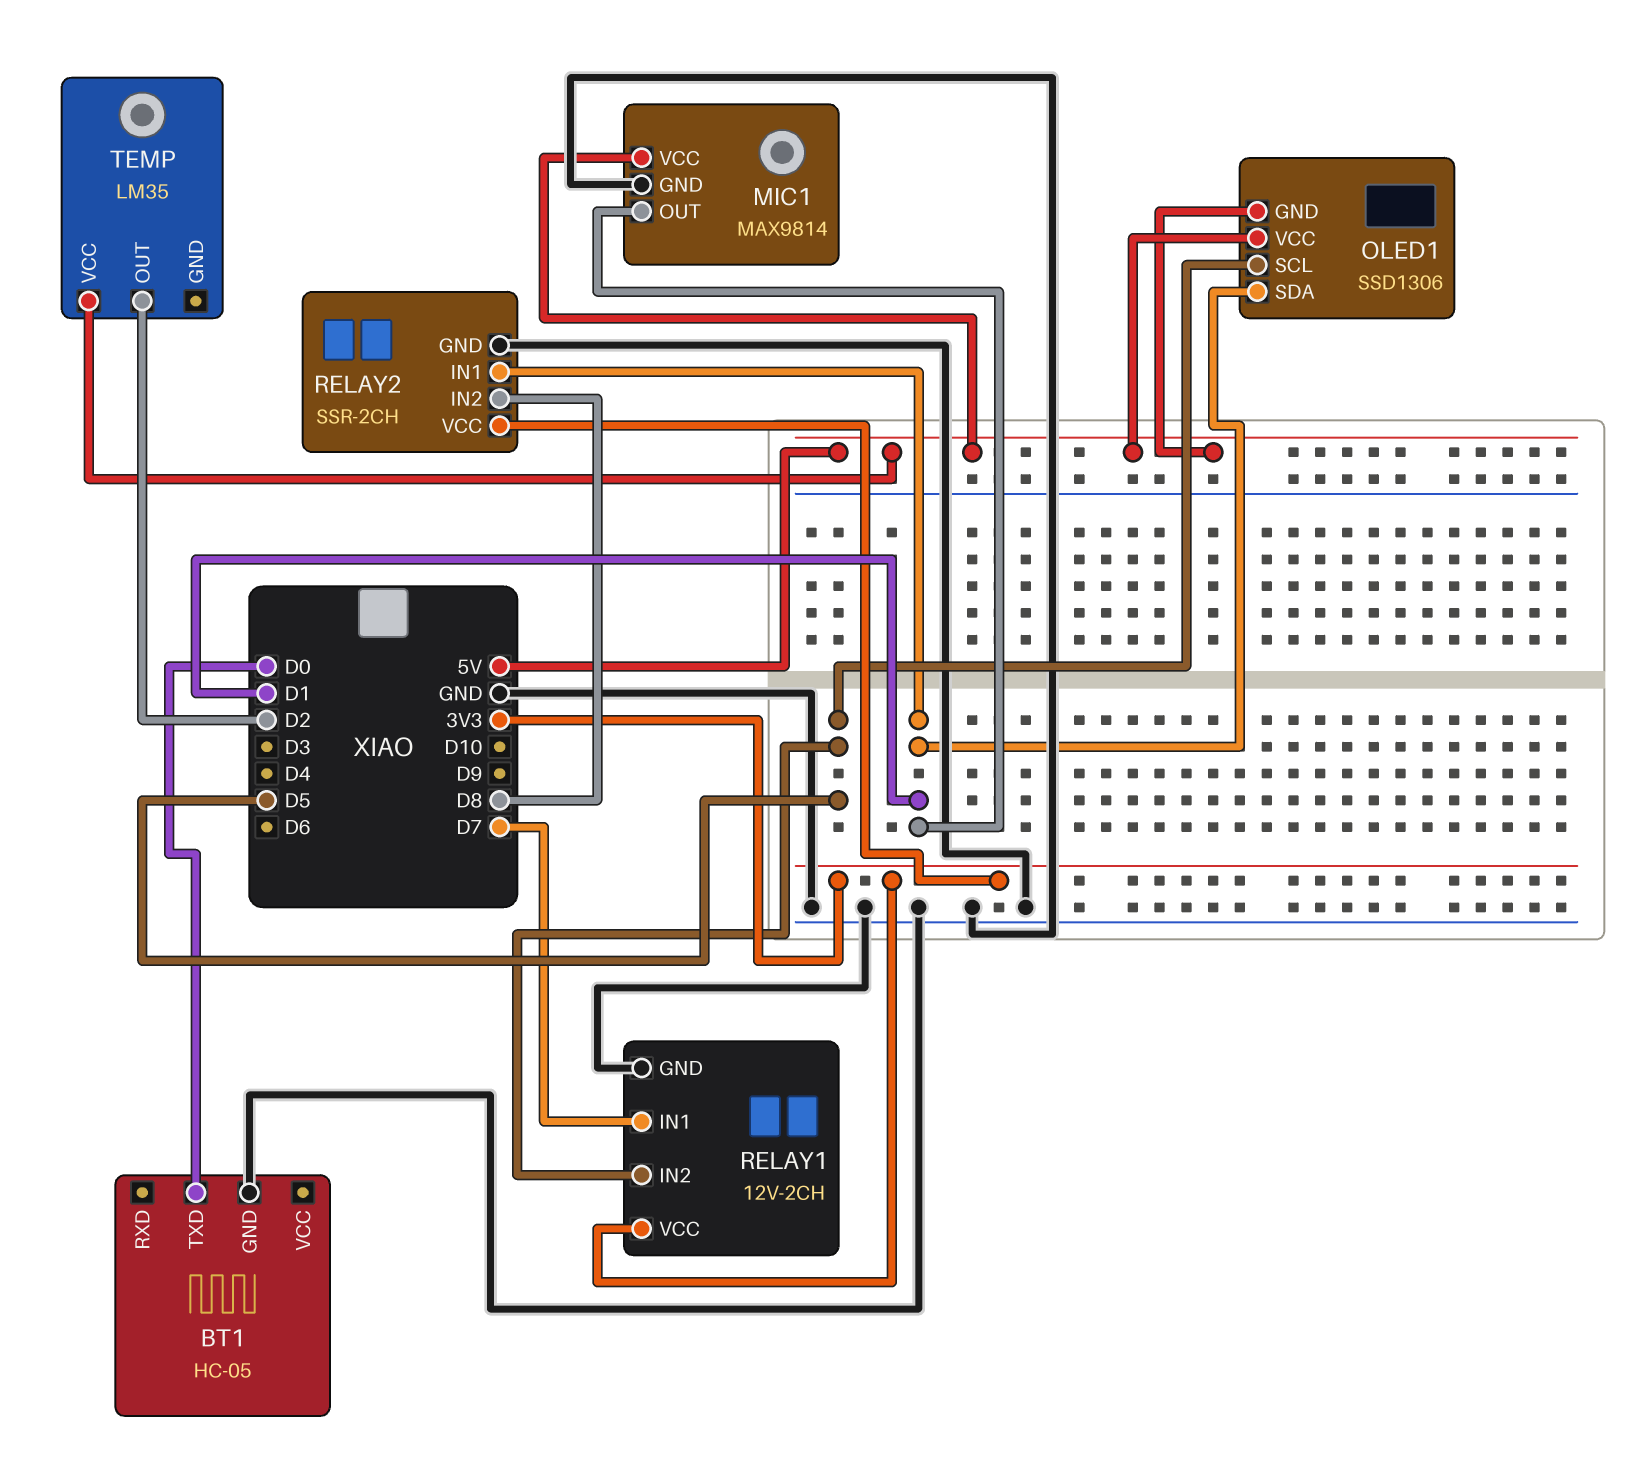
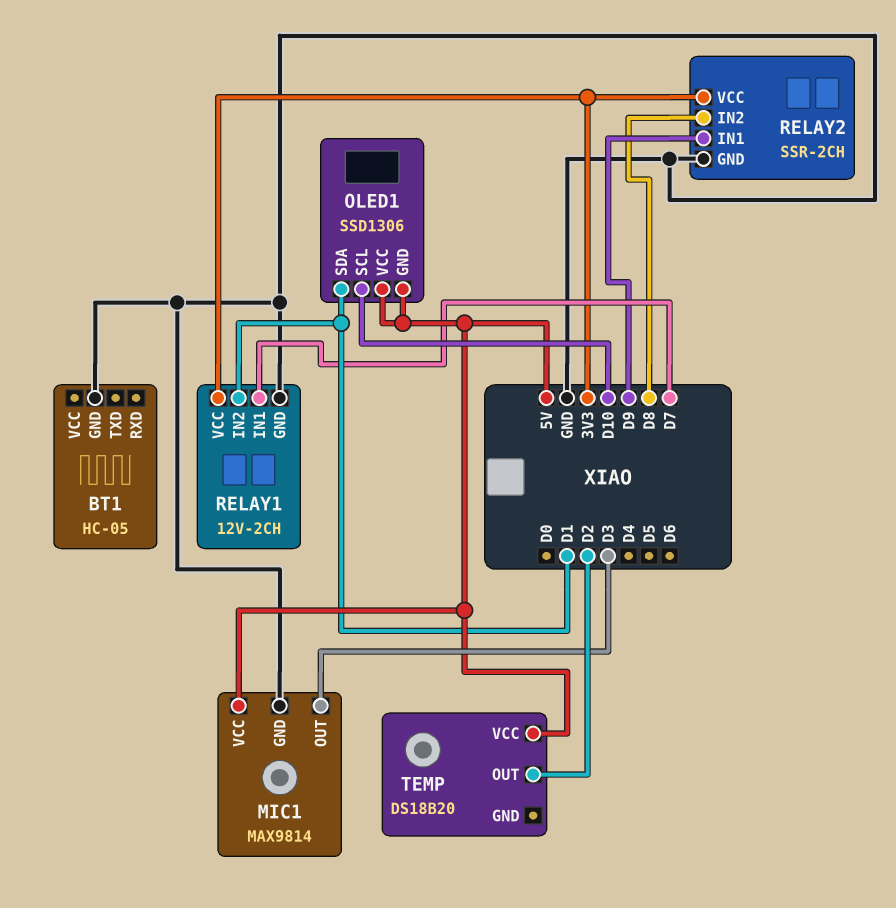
BT1 pin TXD: D0 -> none
MIC1 pin OUT: D1 -> D3
OLED1 pin SCL: D5 -> D10
RELAY1 pin IN2: D5 -> D1
RELAY2 pin IN1: D1 -> D9
TEMP: LM35 -> DS18B20

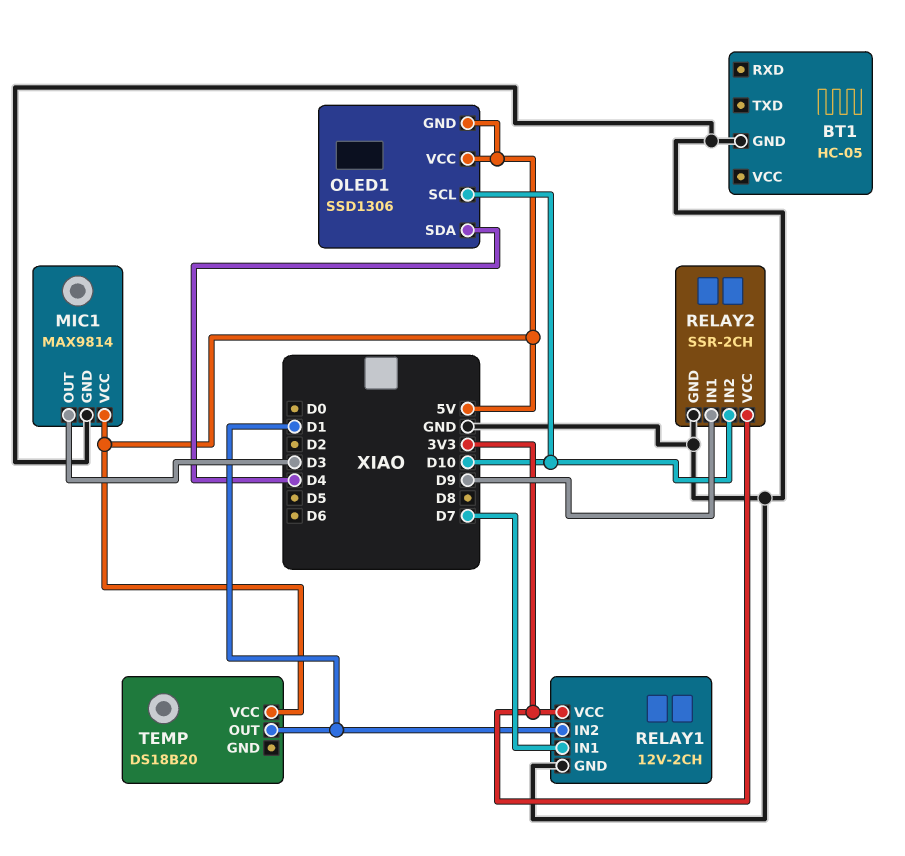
OLED1 pin SDA: D1 -> D4
RELAY2 pin IN2: D8 -> D10
TEMP pin OUT: D2 -> D1

